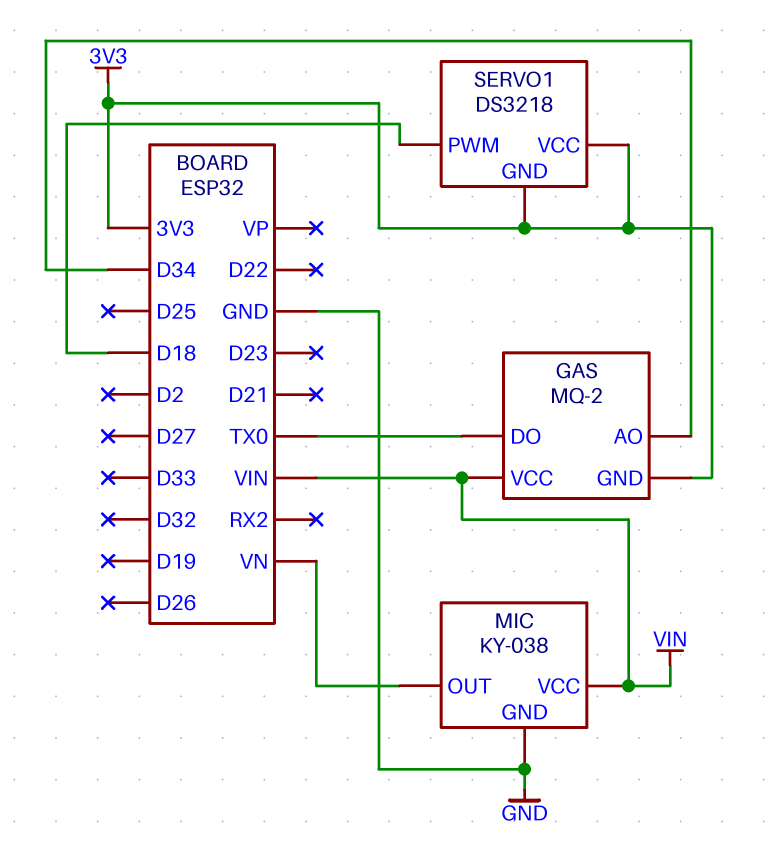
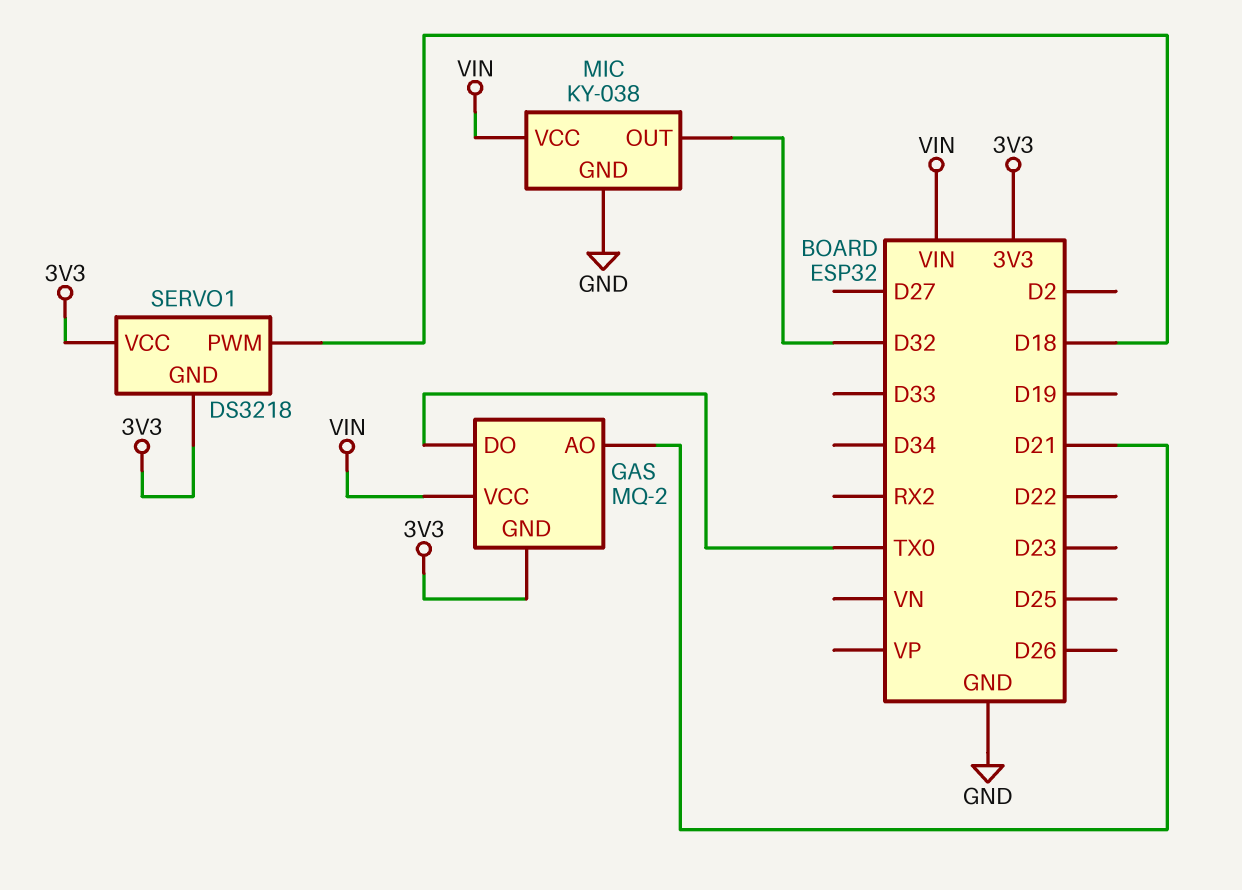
GAS pin AO: D34 -> D21
MIC pin OUT: VN -> D32

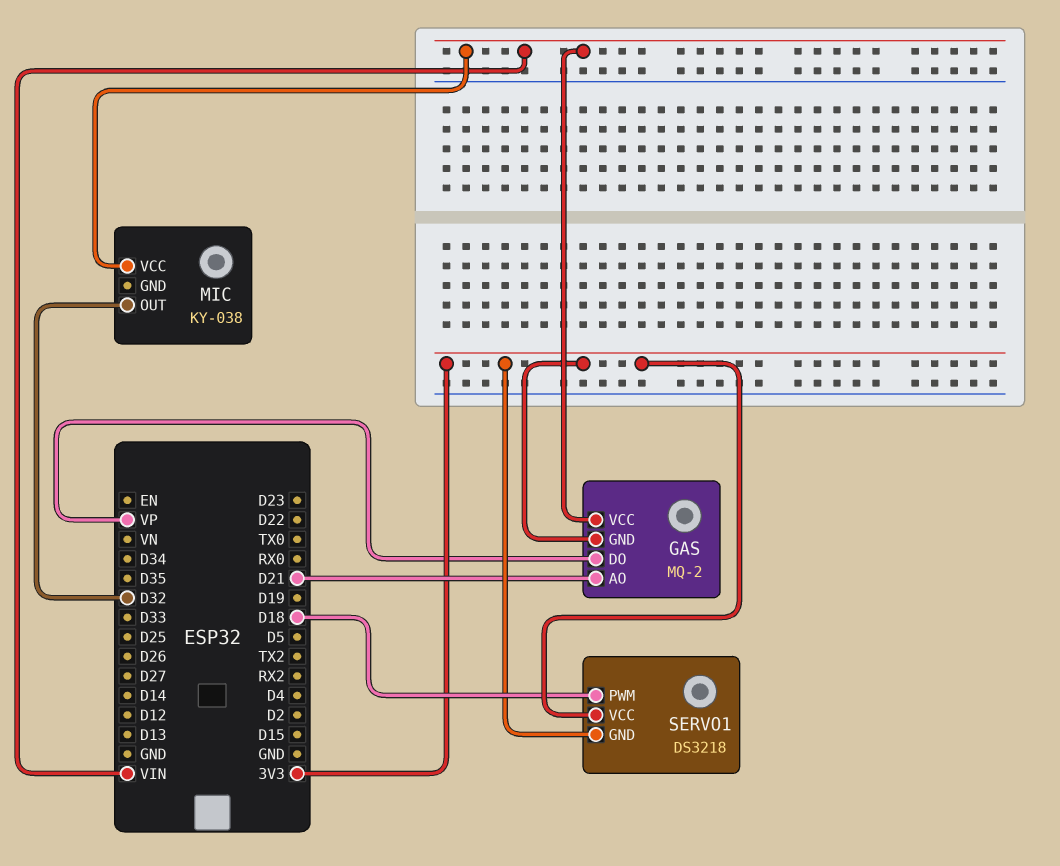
GAS pin DO: TX0 -> VP
MIC pin GND: GND -> none

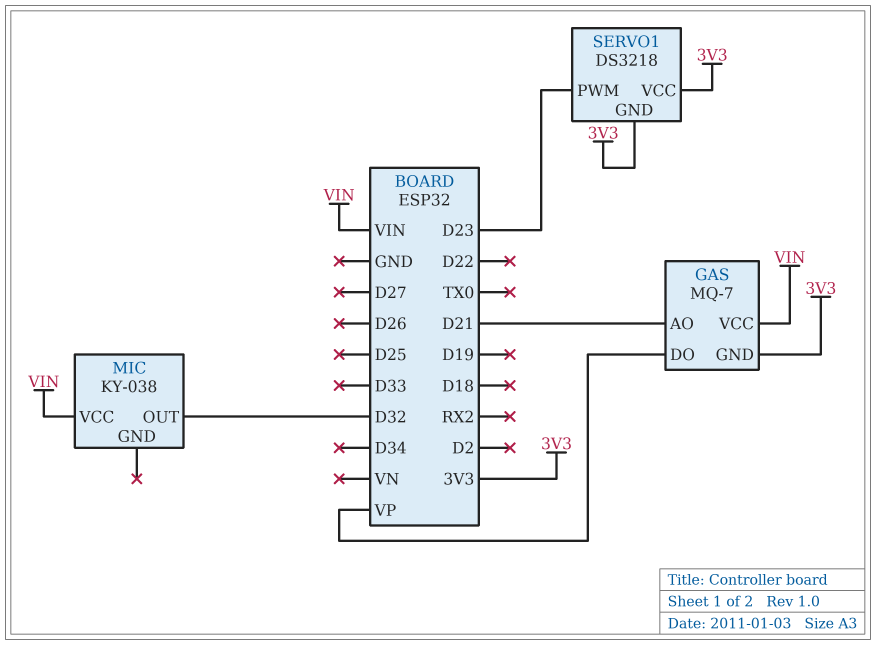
GAS: MQ-2 -> MQ-7
SERVO1 pin PWM: D18 -> D23

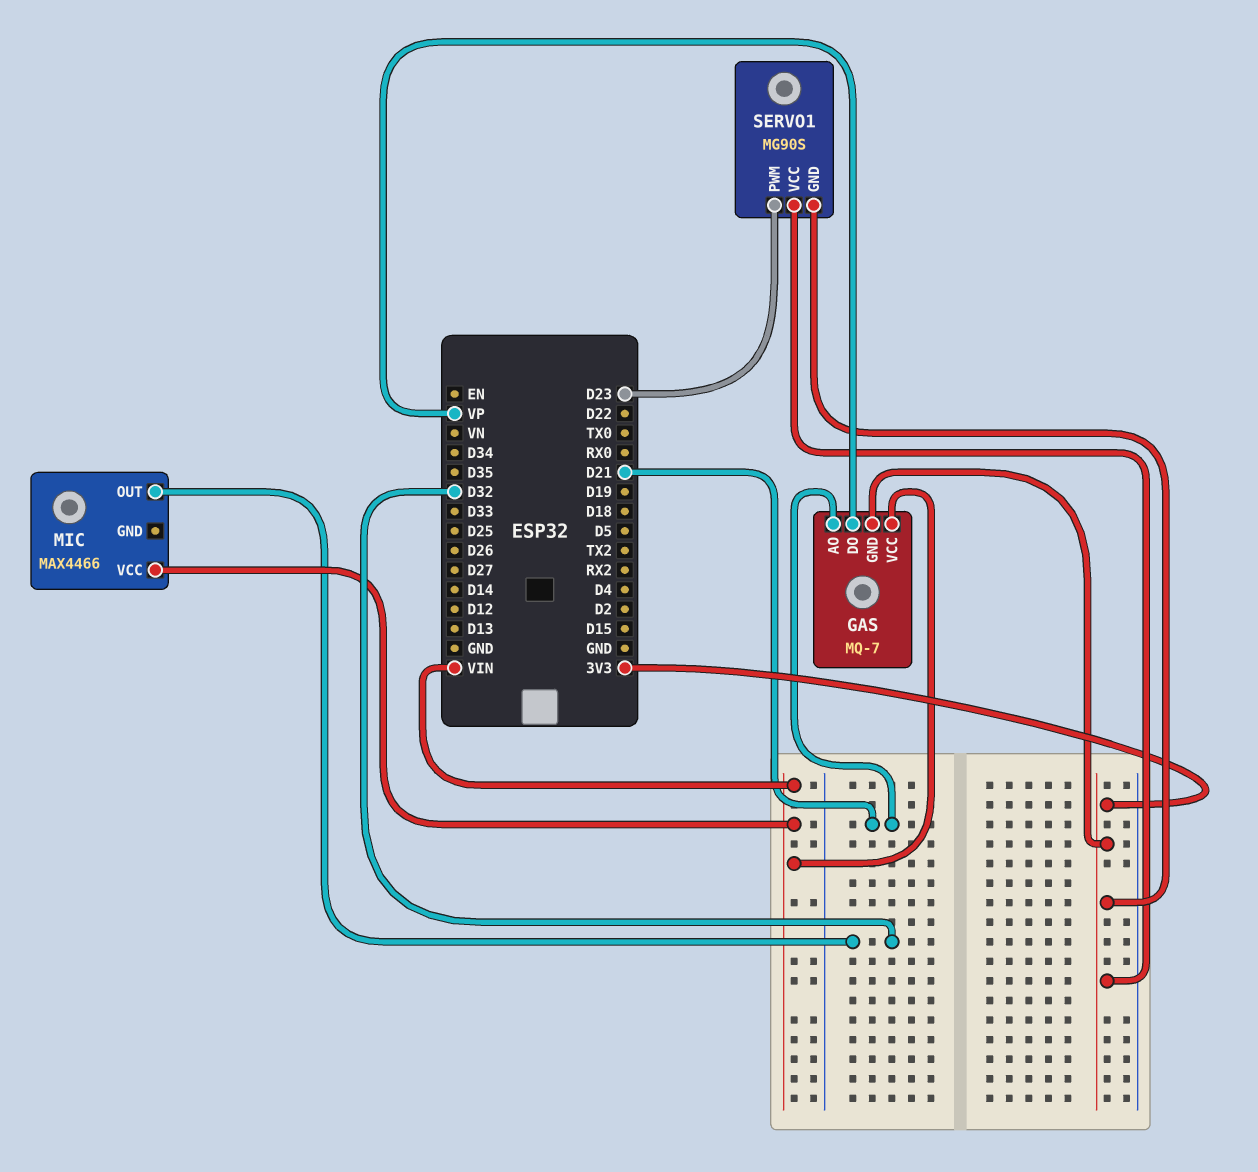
MIC: KY-038 -> MAX4466
SERVO1: DS3218 -> MG90S

